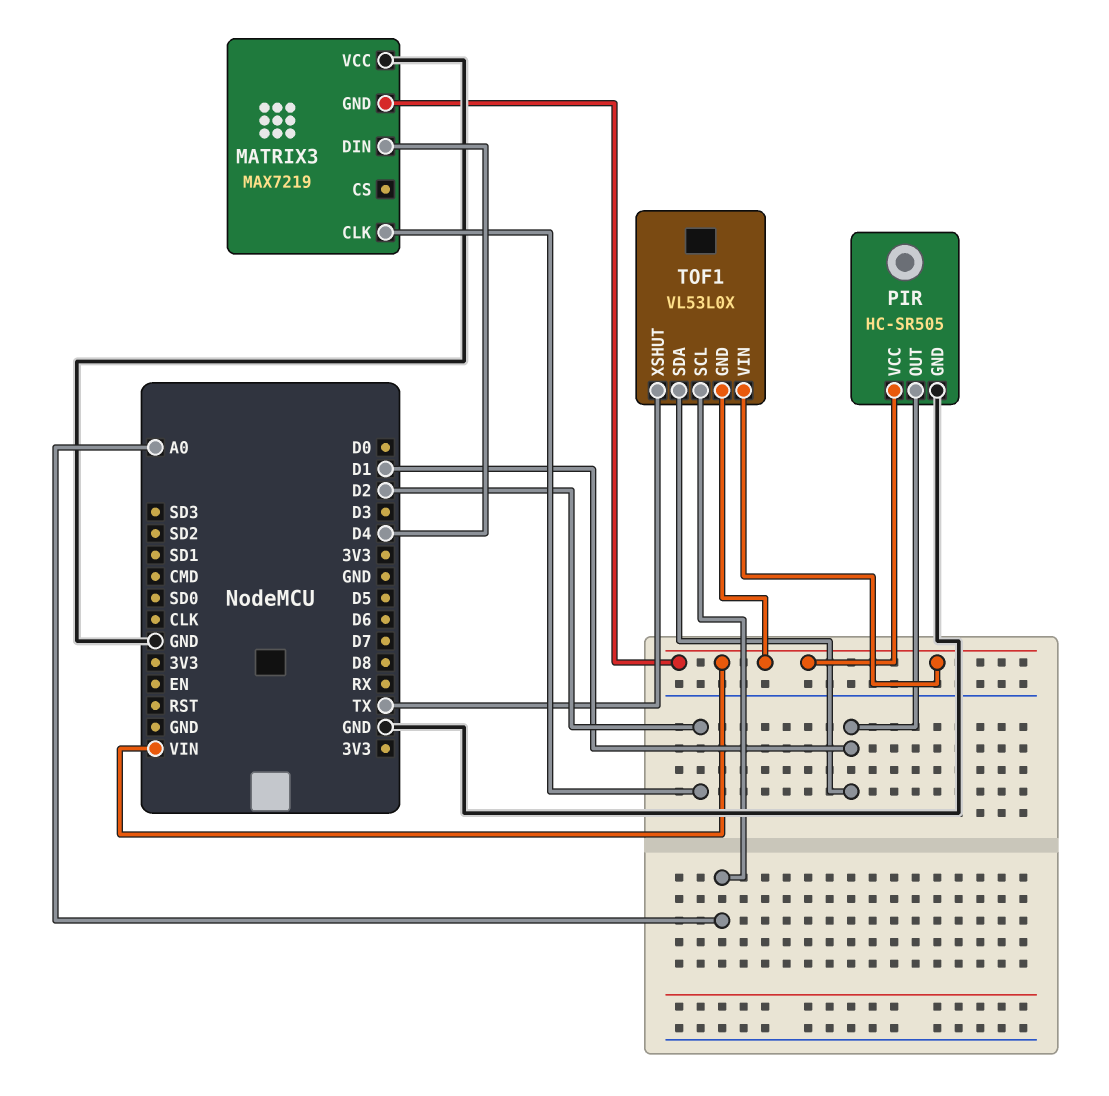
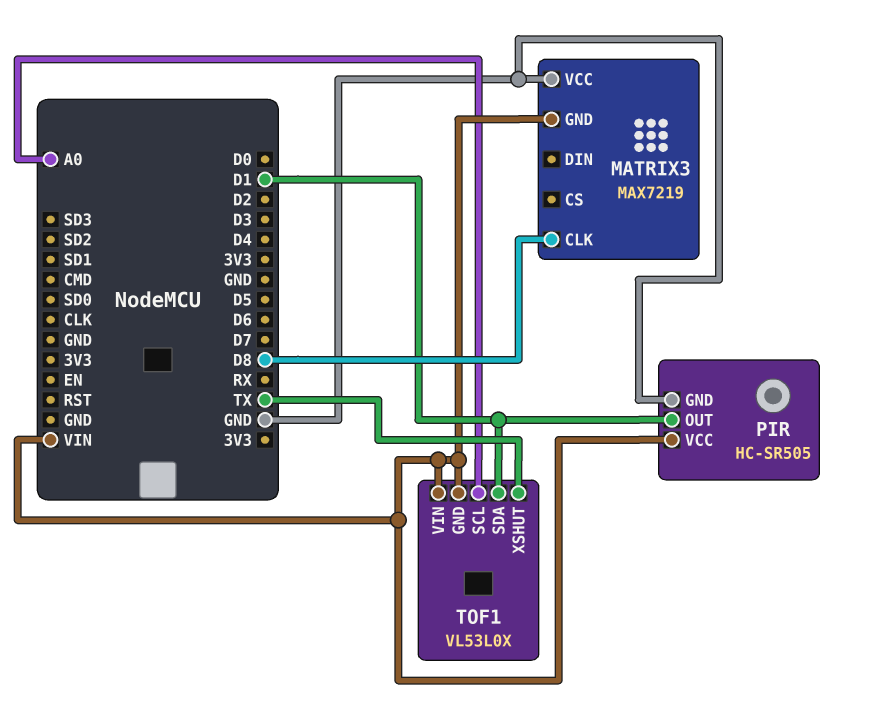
MATRIX3 pin CLK: D2 -> D8
MATRIX3 pin DIN: D4 -> none

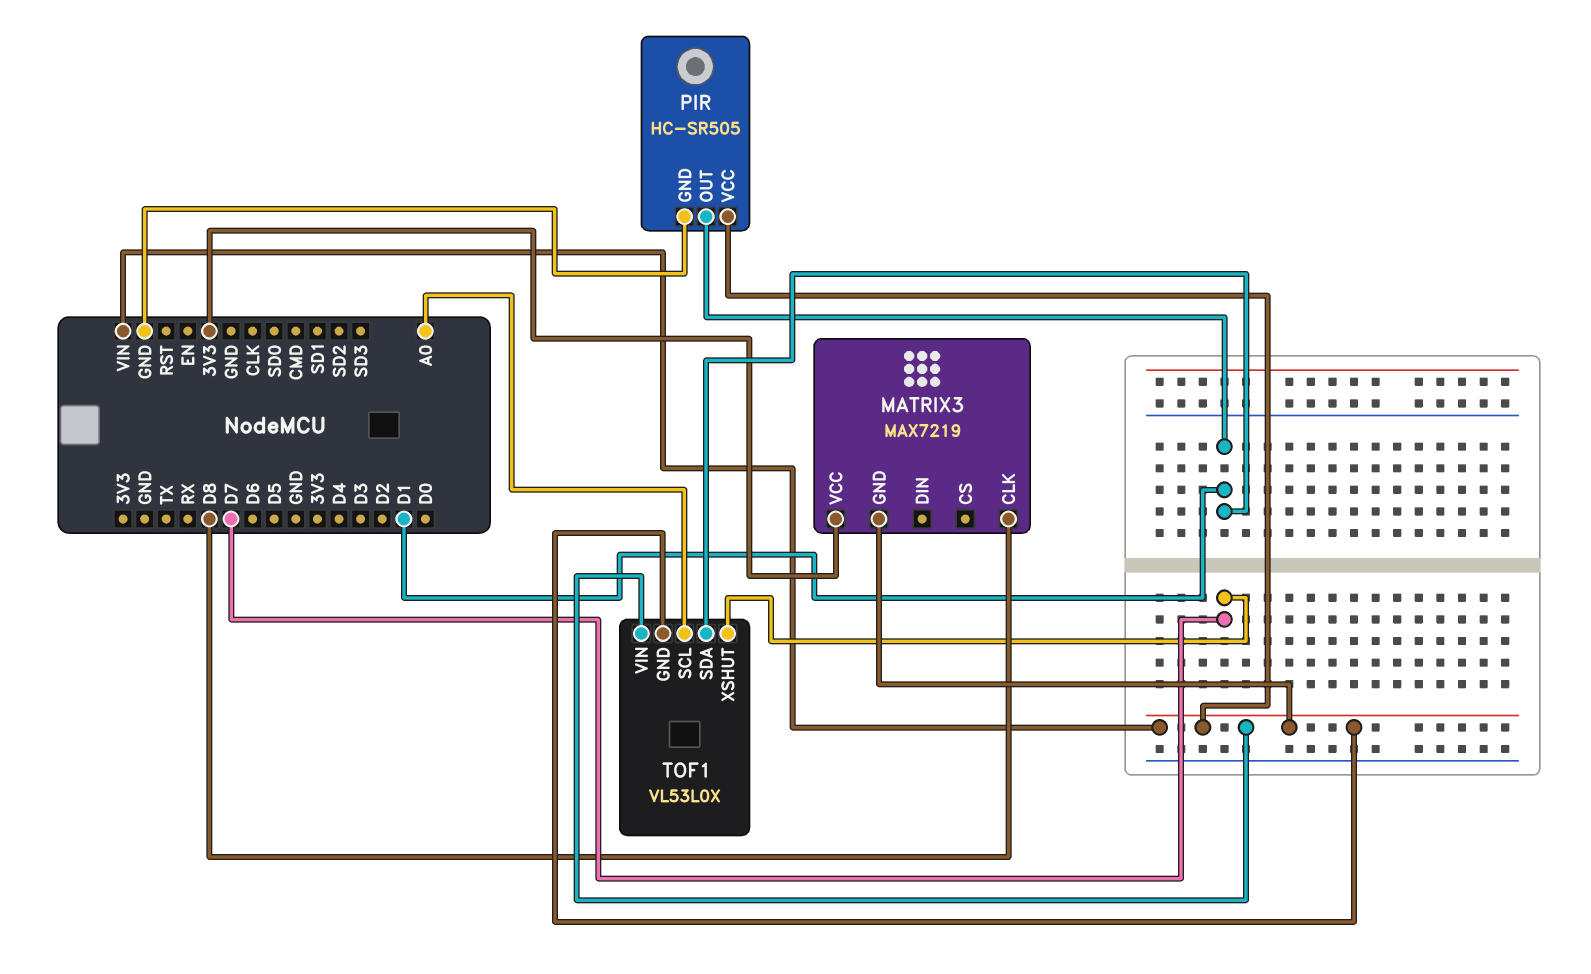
MATRIX3 pin VCC: GND -> 3V3
TOF1 pin XSHUT: TX -> D7

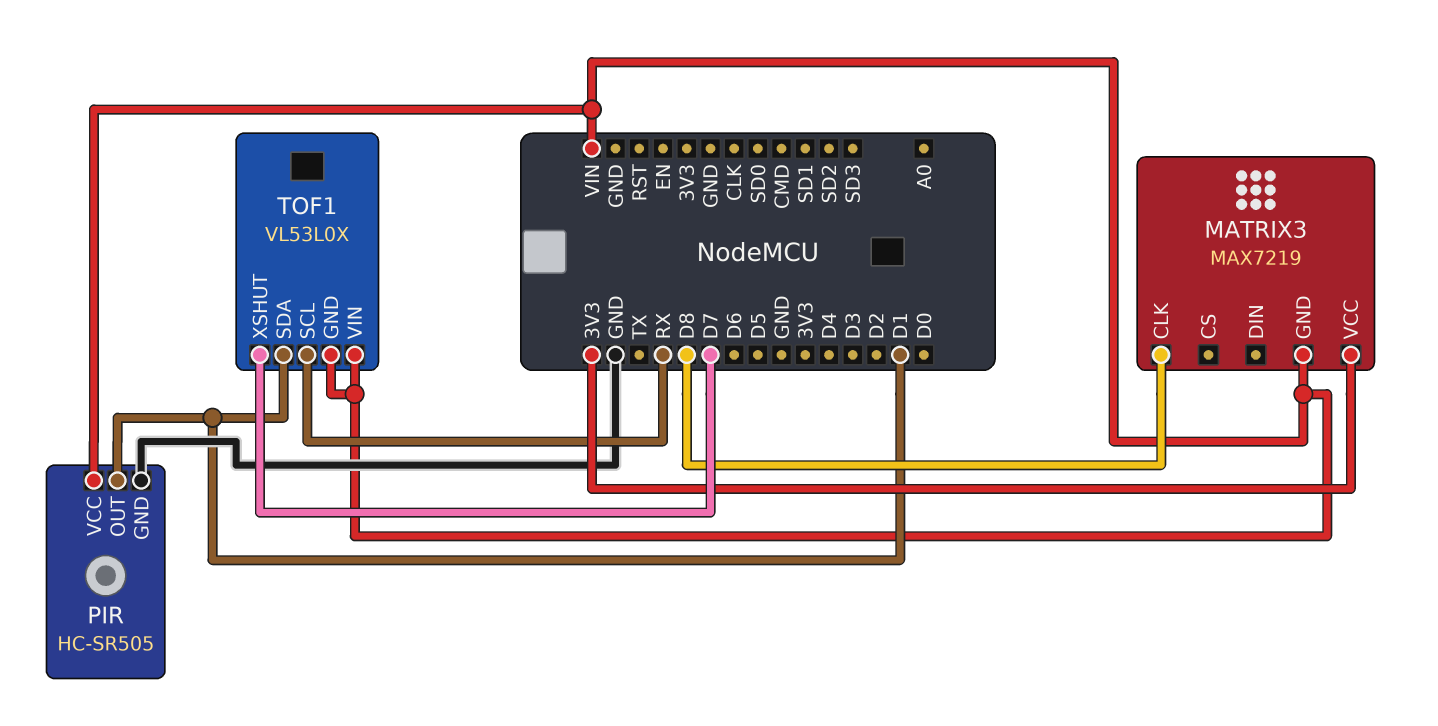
TOF1 pin SCL: A0 -> RX

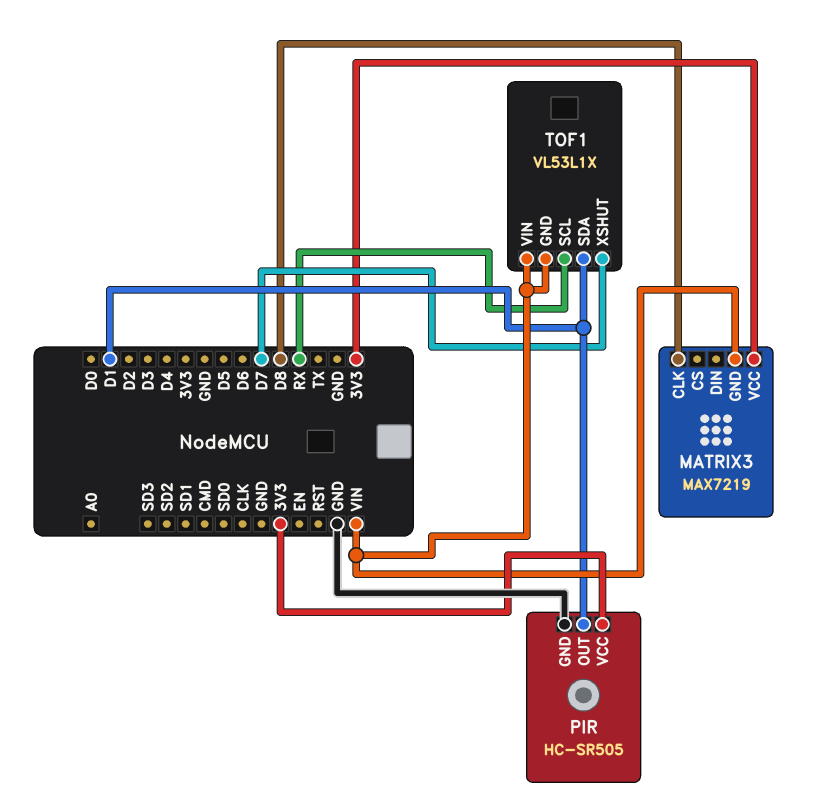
PIR pin VCC: VIN -> 3V3
TOF1: VL53L0X -> VL53L1X

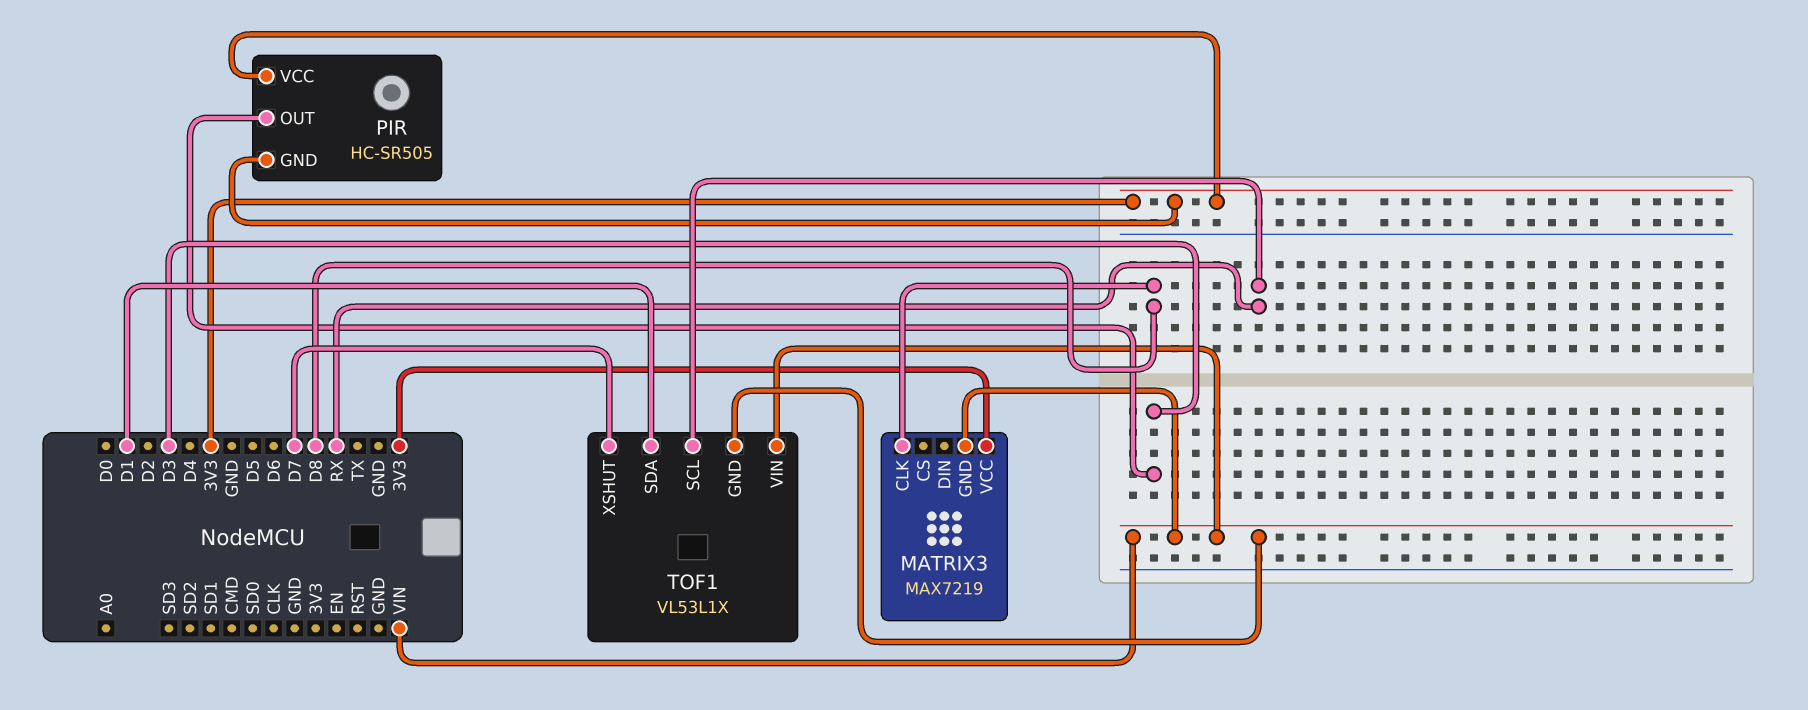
PIR pin GND: GND -> 3V3
PIR pin OUT: D1 -> D3

